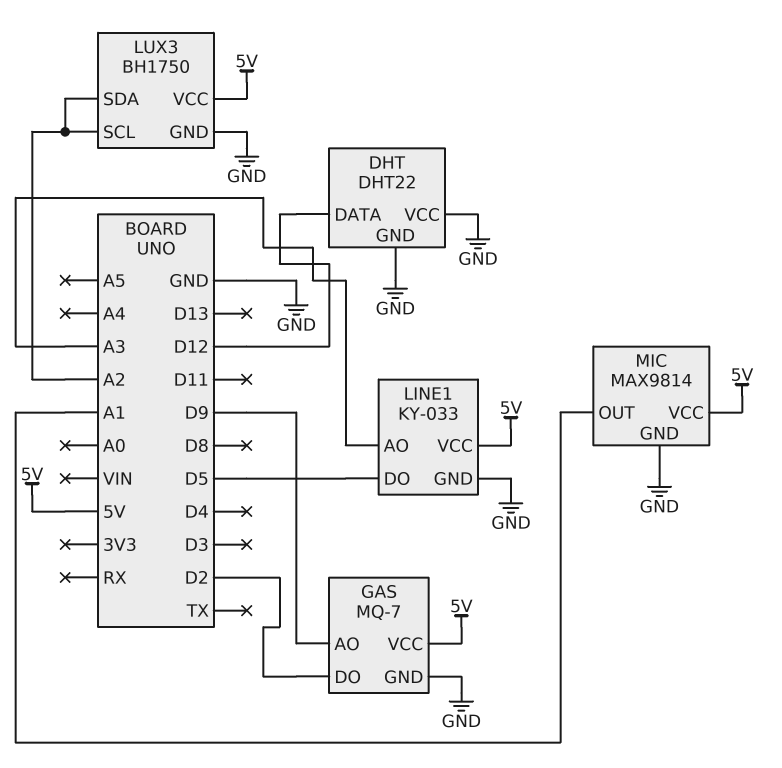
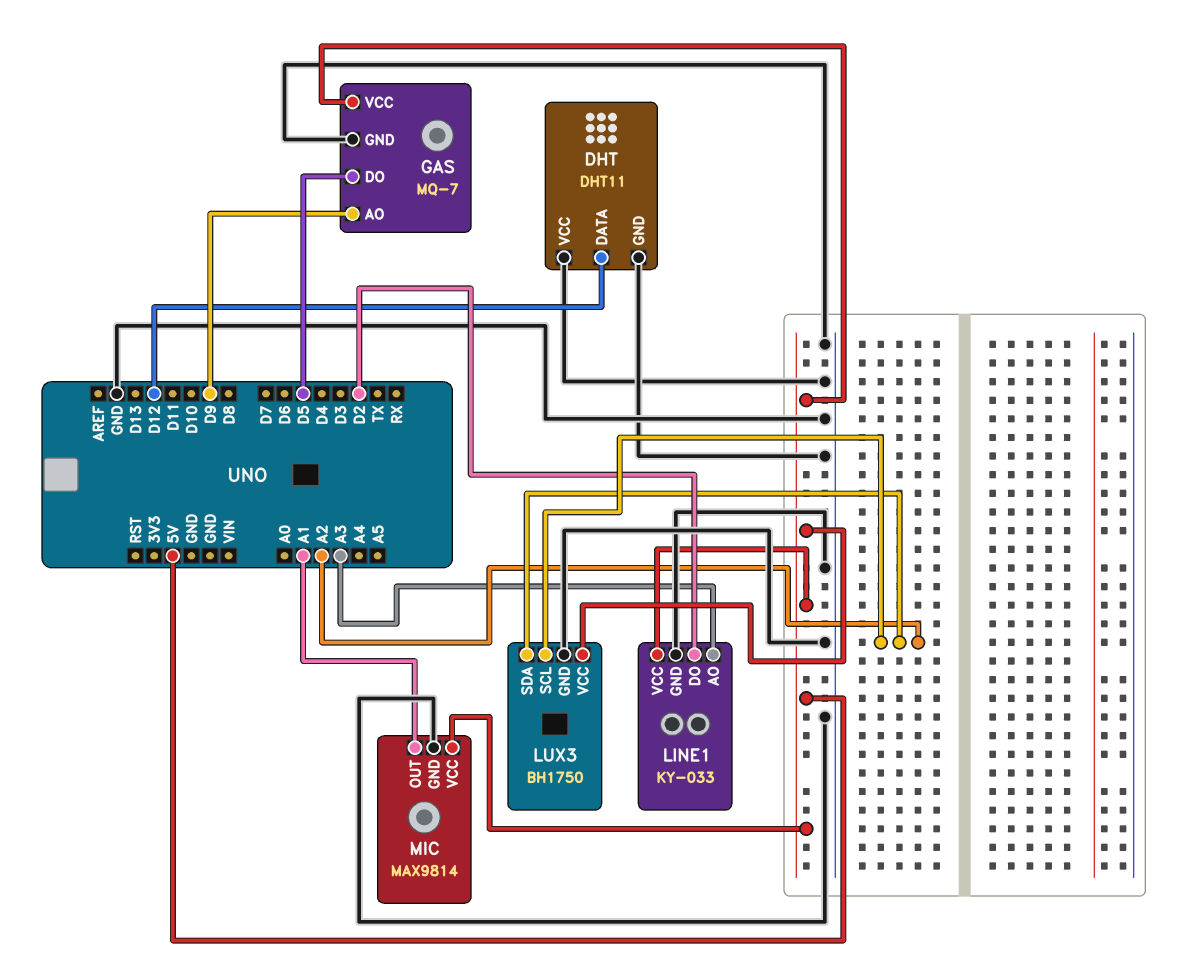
DHT: DHT22 -> DHT11
GAS pin DO: D2 -> D5
LINE1 pin DO: D5 -> D2

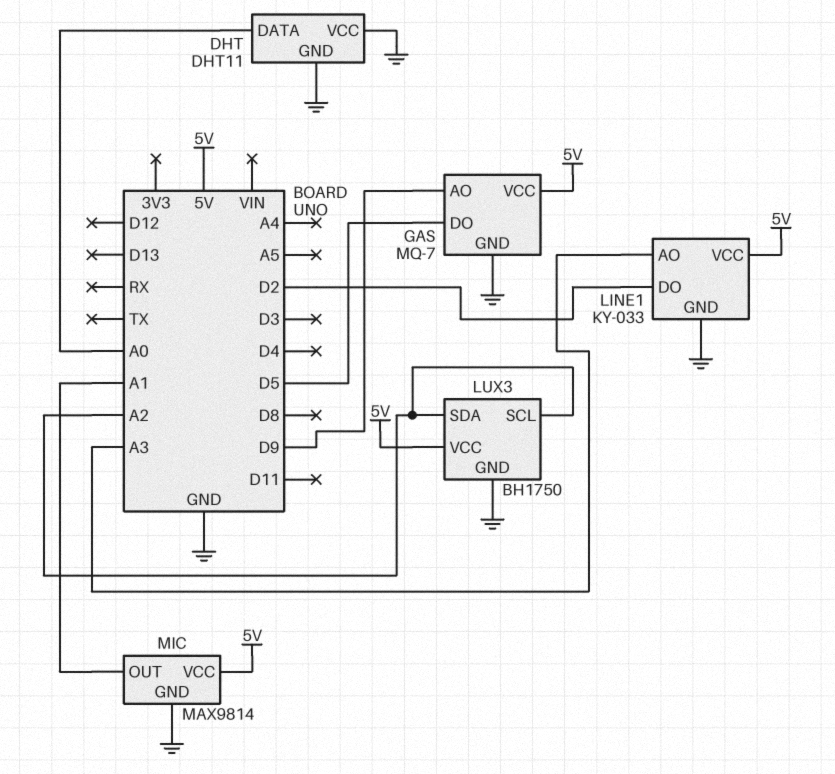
DHT pin DATA: D12 -> A0

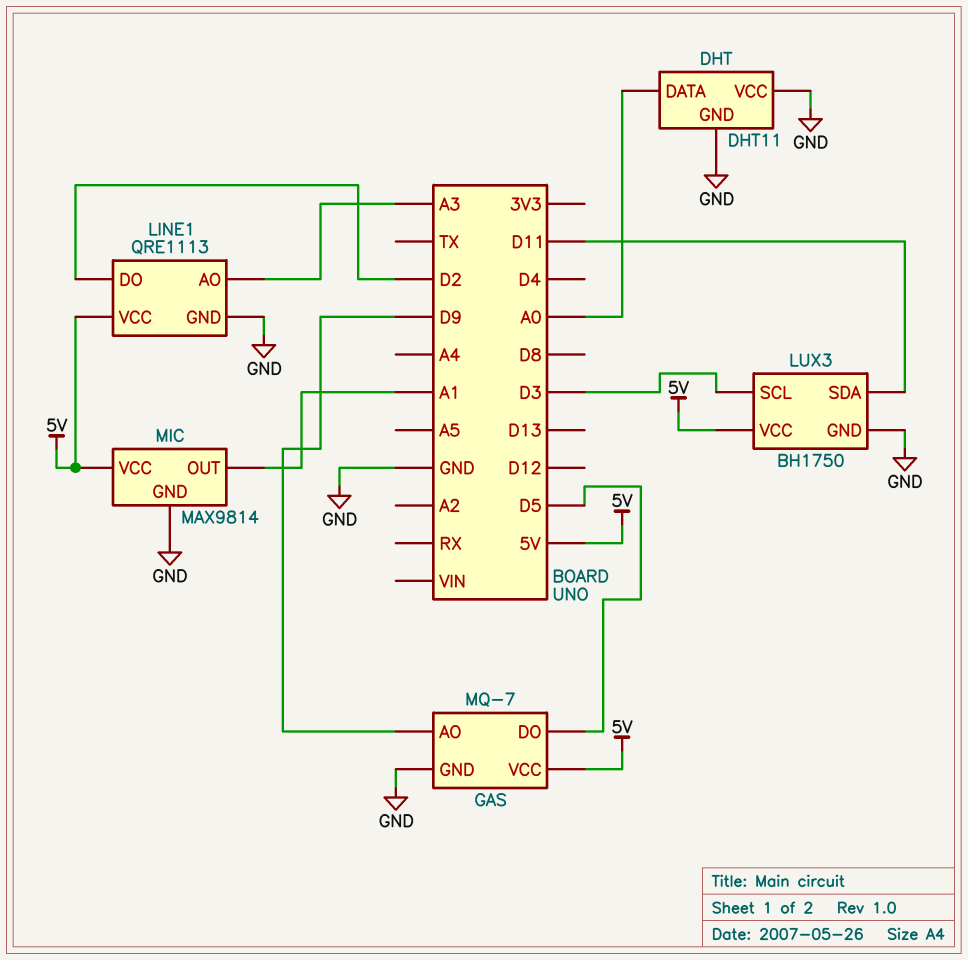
LINE1: KY-033 -> QRE1113
LUX3 pin SCL: A2 -> D3
LUX3 pin SDA: A2 -> D11

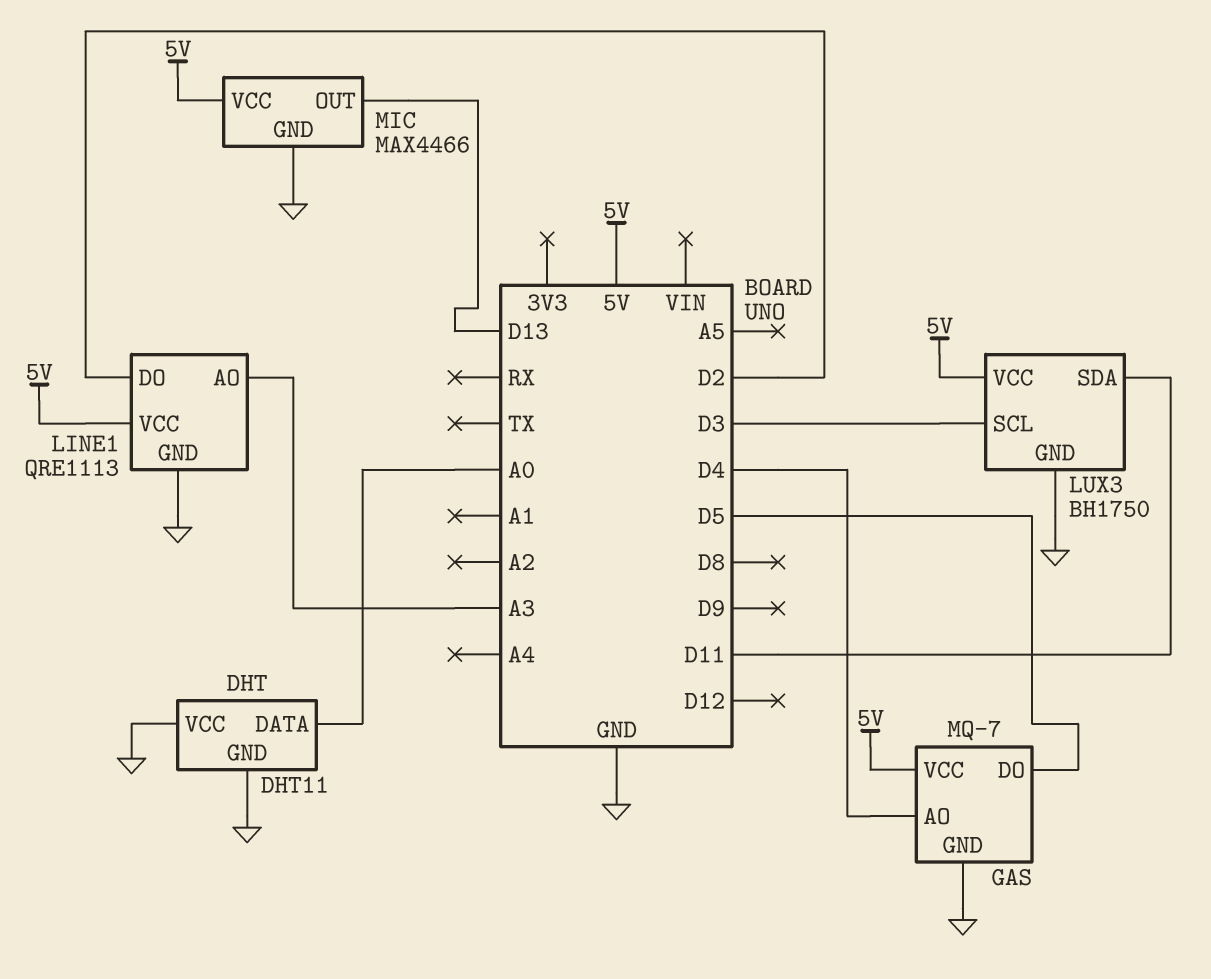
GAS pin AO: D9 -> D4
MIC: MAX9814 -> MAX4466
MIC pin OUT: A1 -> D13

